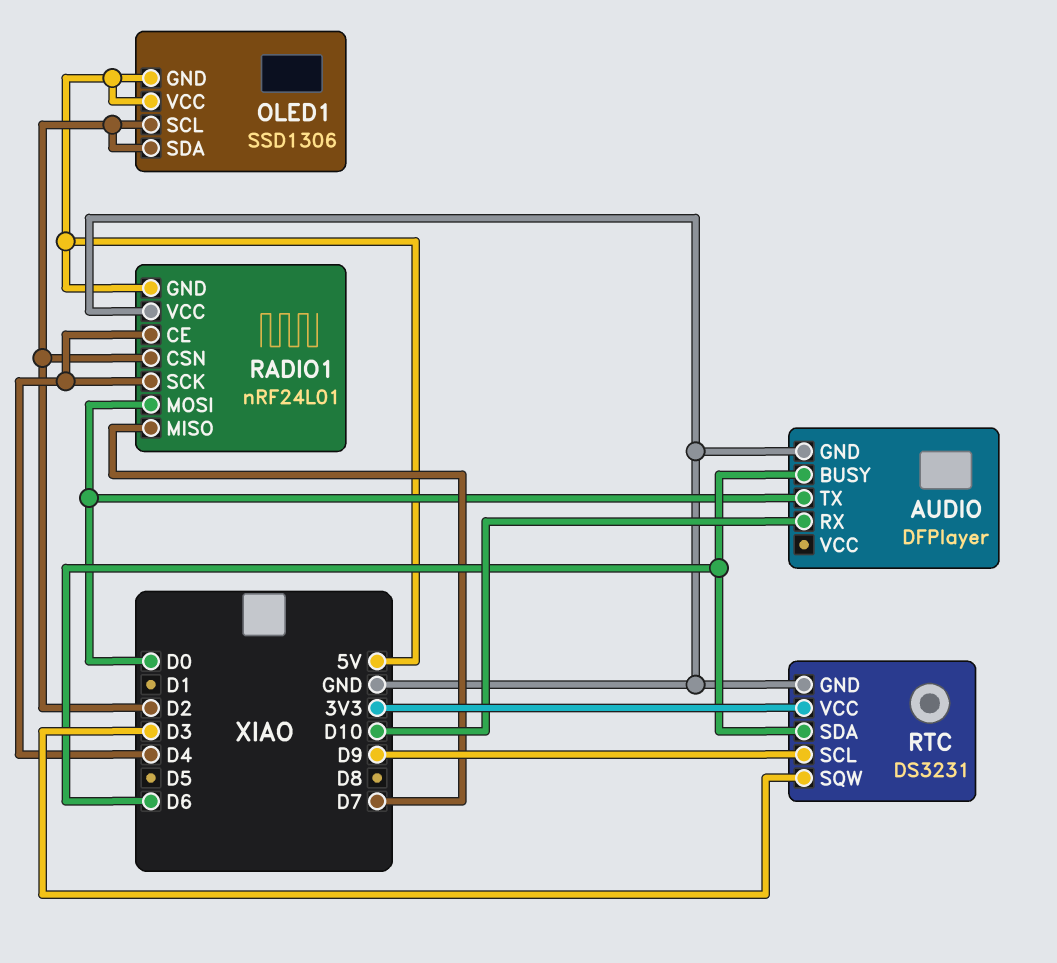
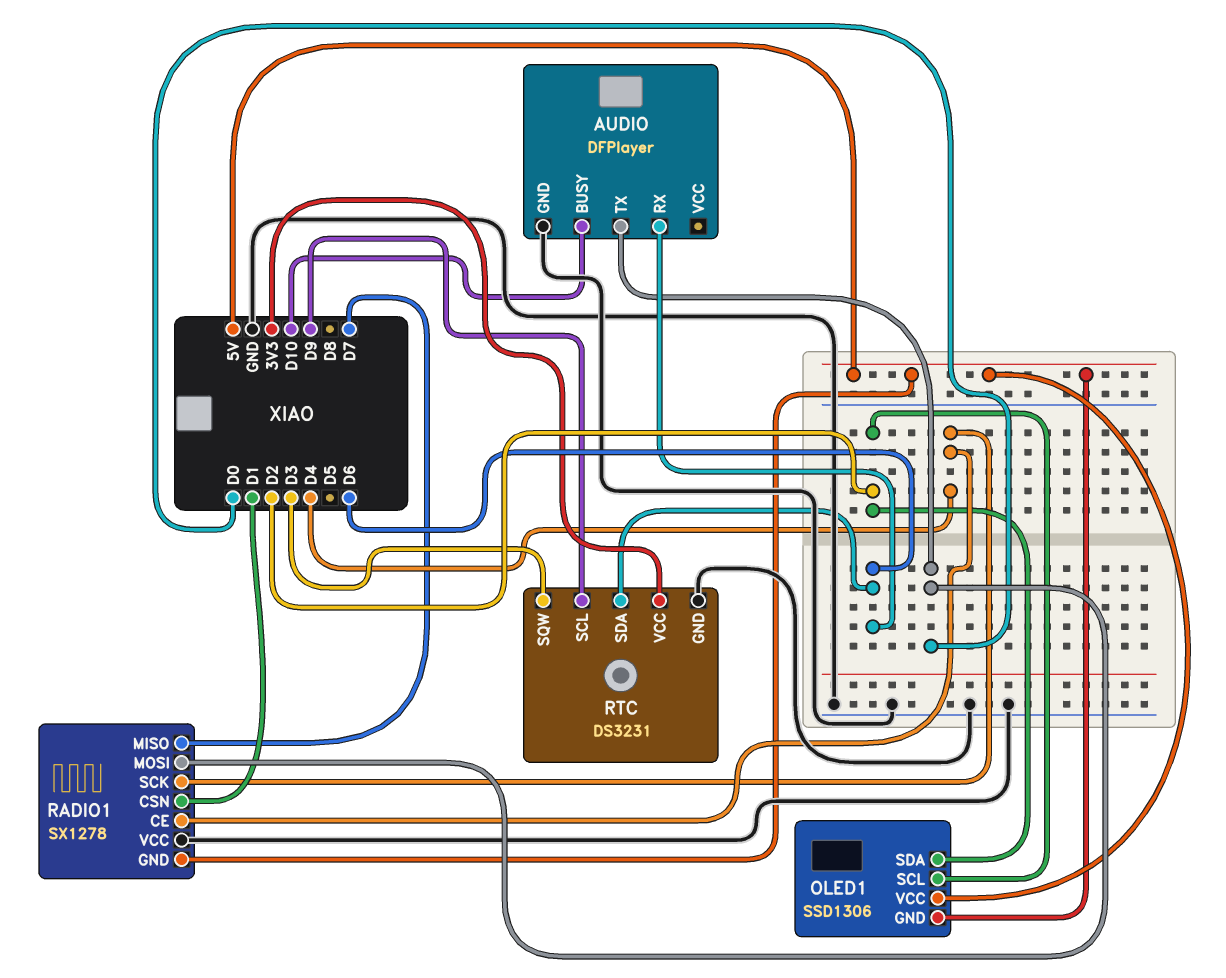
AUDIO pin BUSY: D6 -> D10
AUDIO pin RX: D10 -> D6
RADIO1: nRF24L01 -> SX1278
RADIO1 pin CSN: D2 -> D1

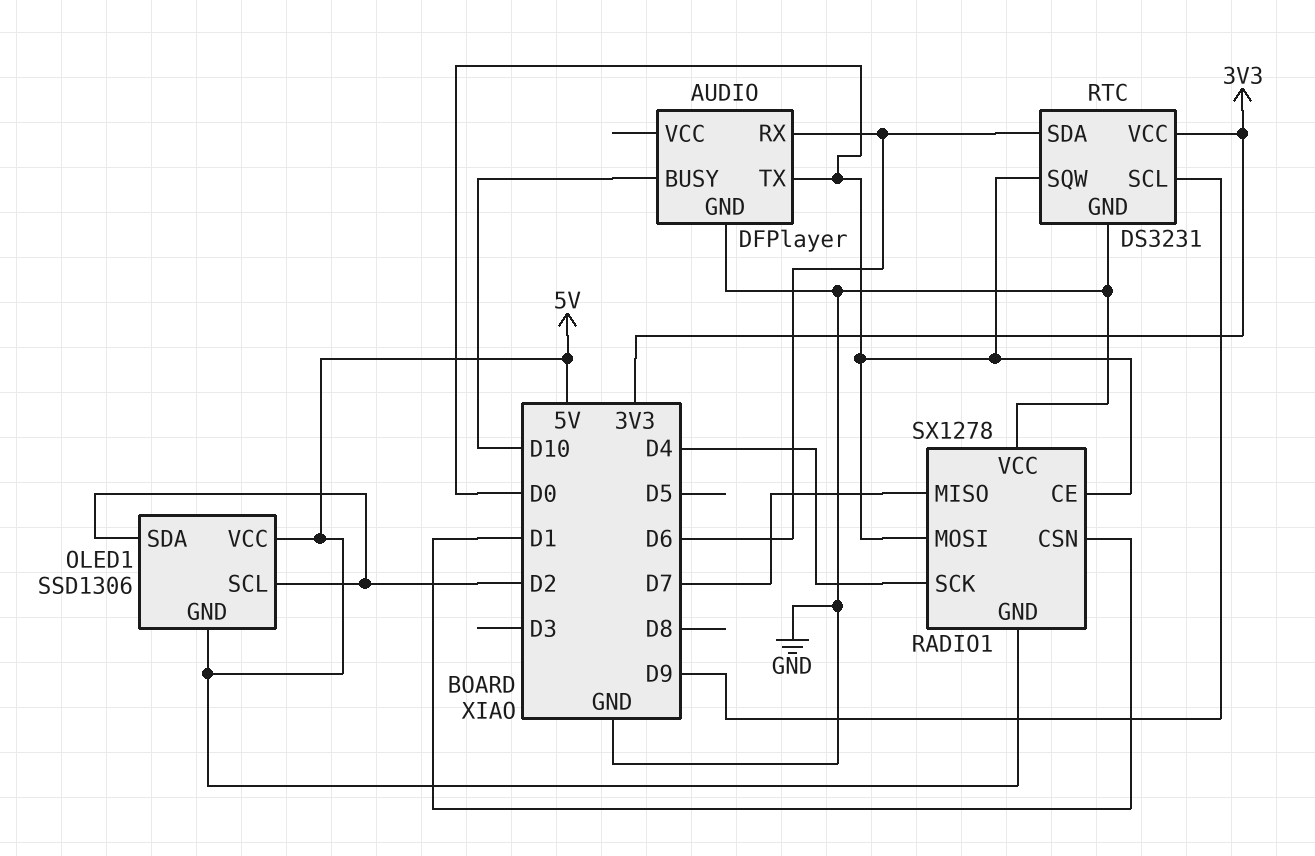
RADIO1 pin CE: D4 -> D0
RTC pin SQW: D3 -> D0

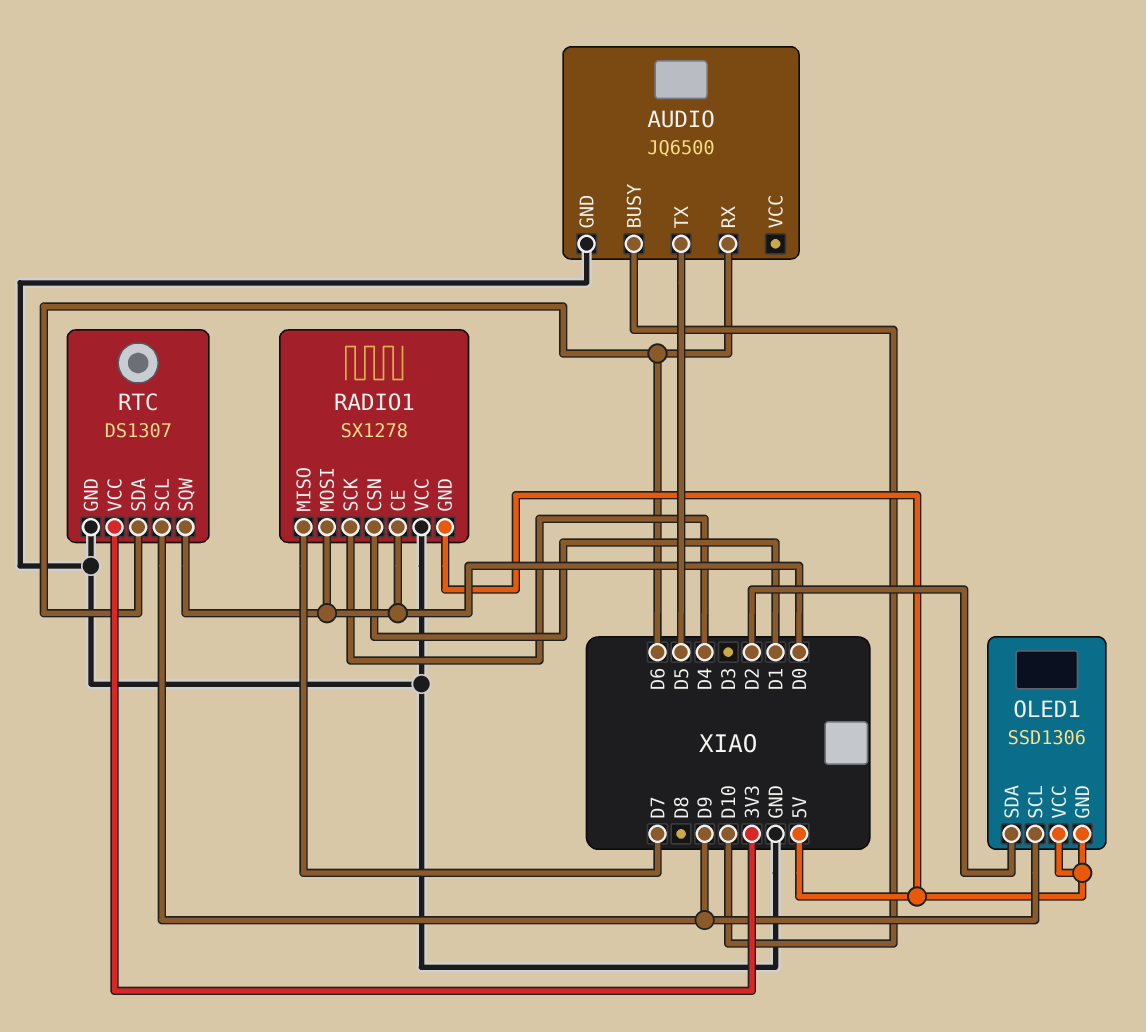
AUDIO: DFPlayer -> JQ6500
AUDIO pin TX: D0 -> D5
OLED1 pin SCL: D2 -> D9
RTC: DS3231 -> DS1307

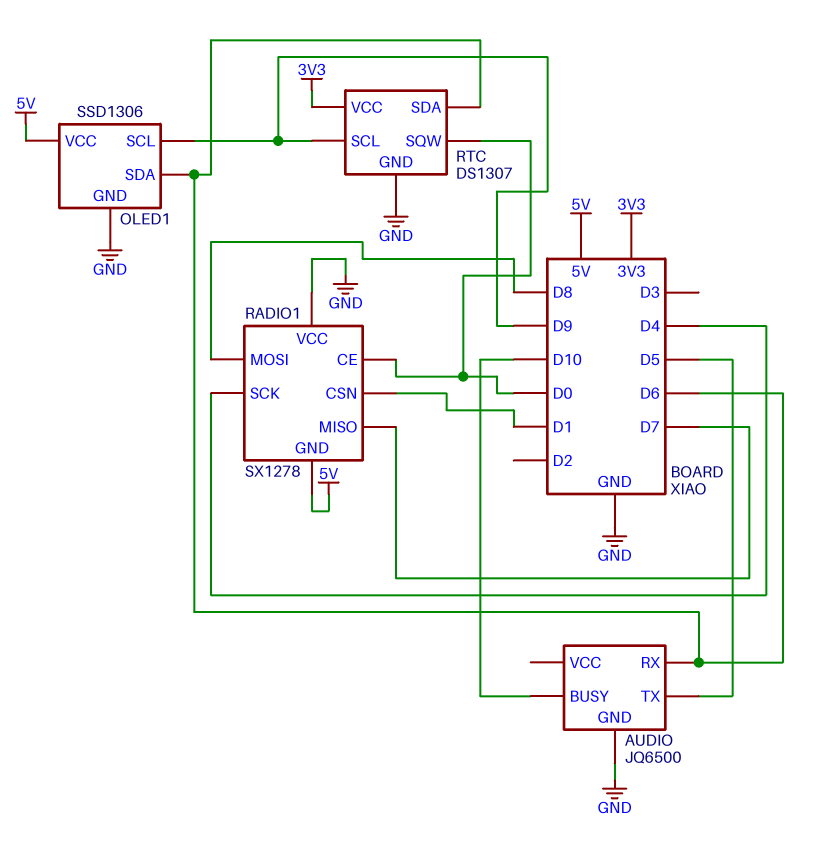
OLED1 pin GND: 5V -> GND
OLED1 pin SDA: D2 -> D6
RADIO1 pin MOSI: D0 -> D8

